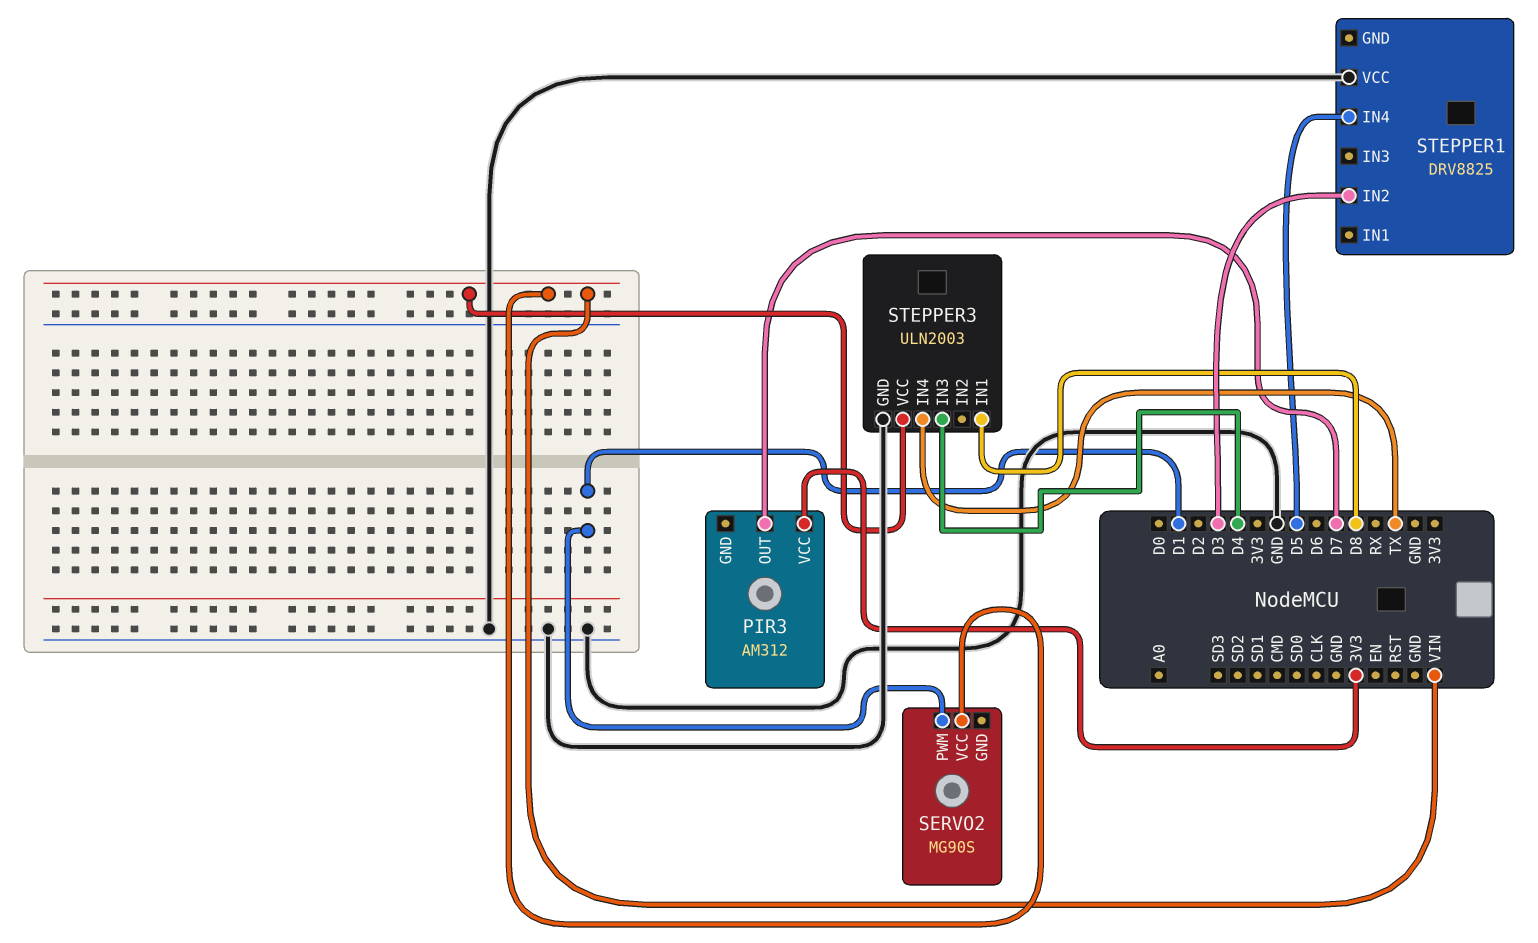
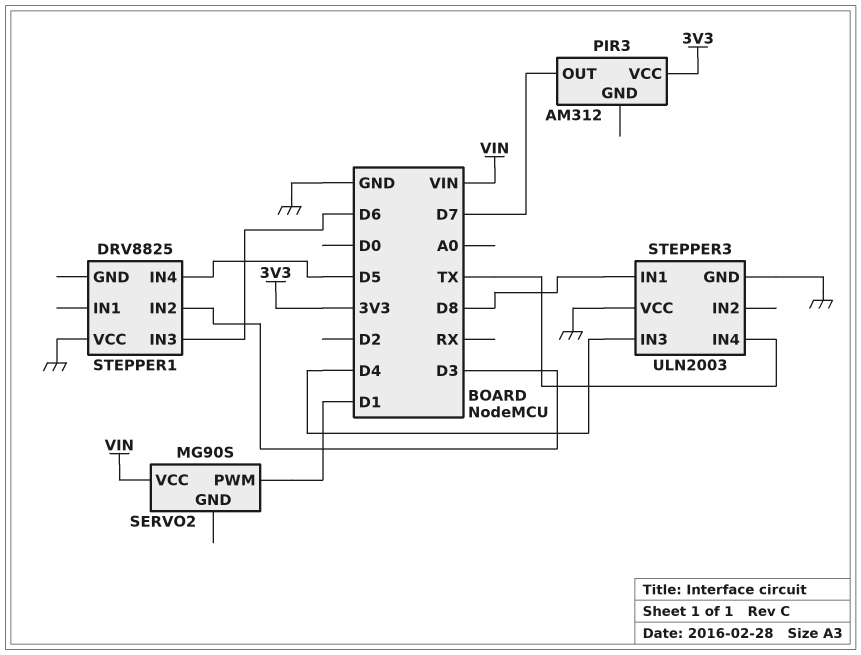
STEPPER1 pin IN3: none -> D6
STEPPER3 pin VCC: VIN -> GND

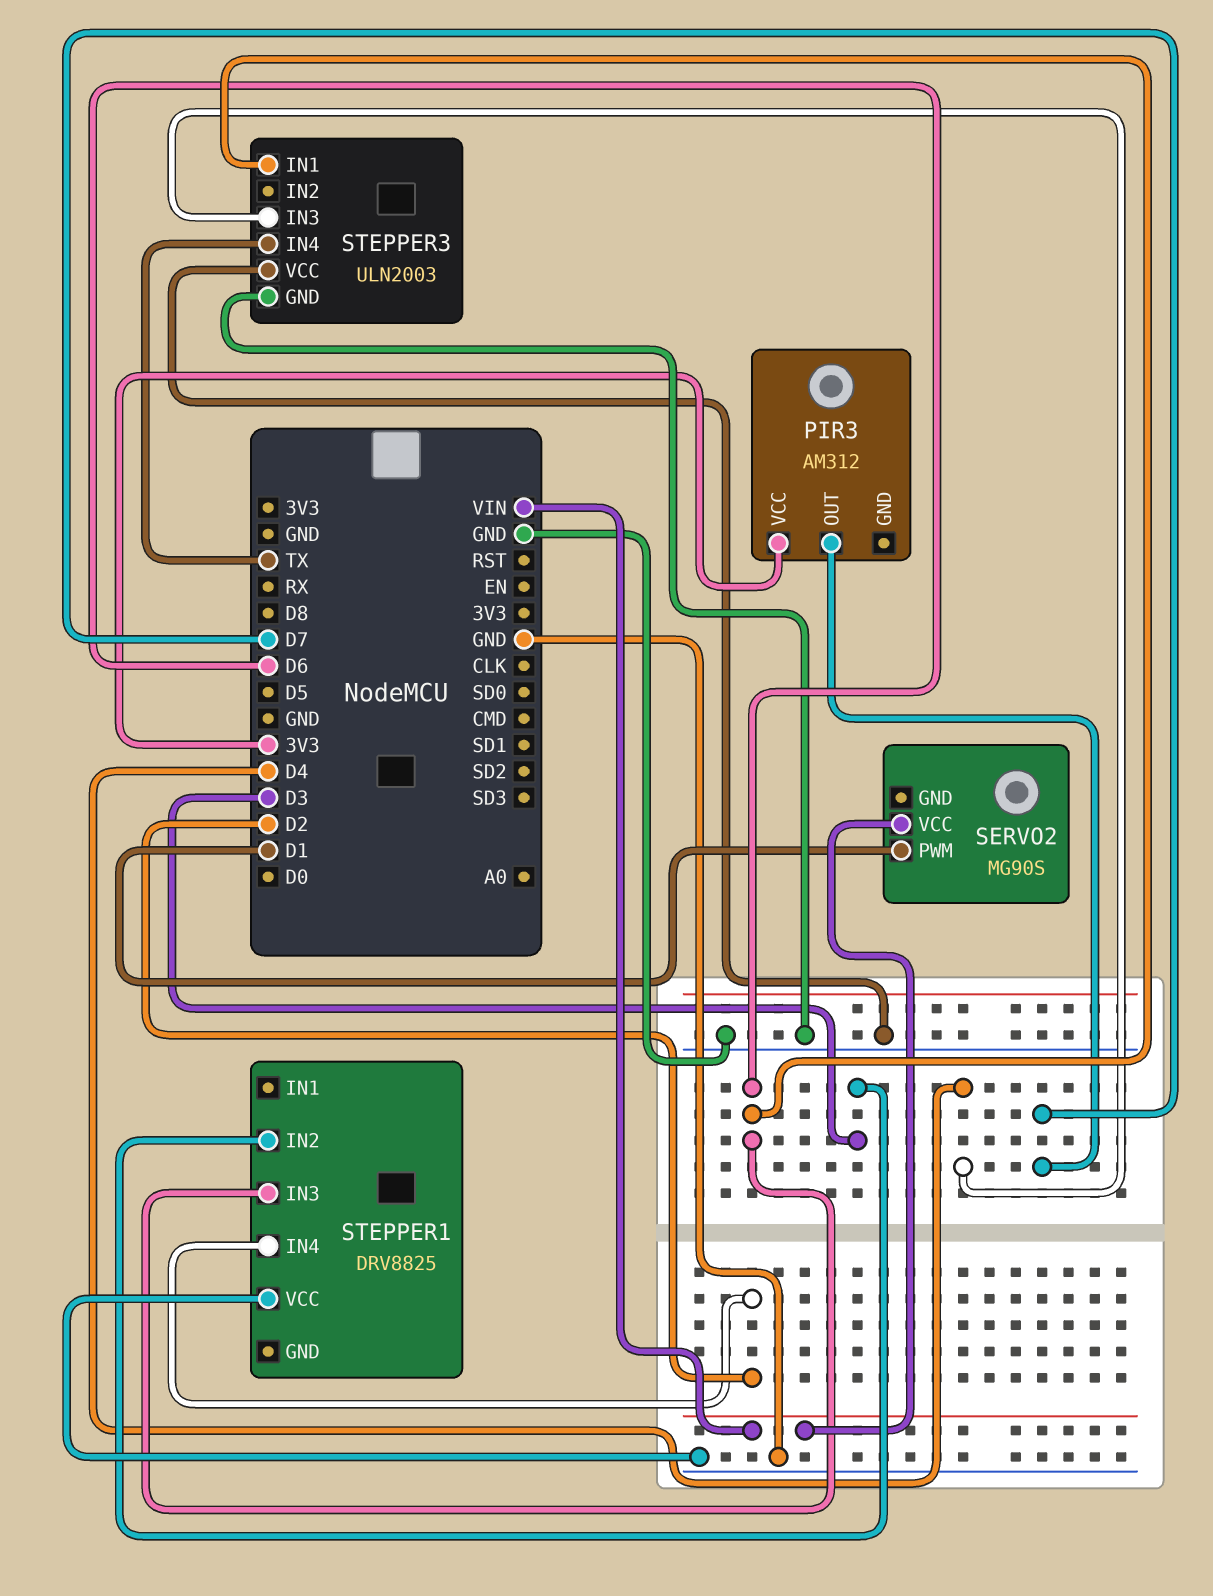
STEPPER1 pin IN4: D5 -> D2
STEPPER3 pin IN1: D8 -> D6

